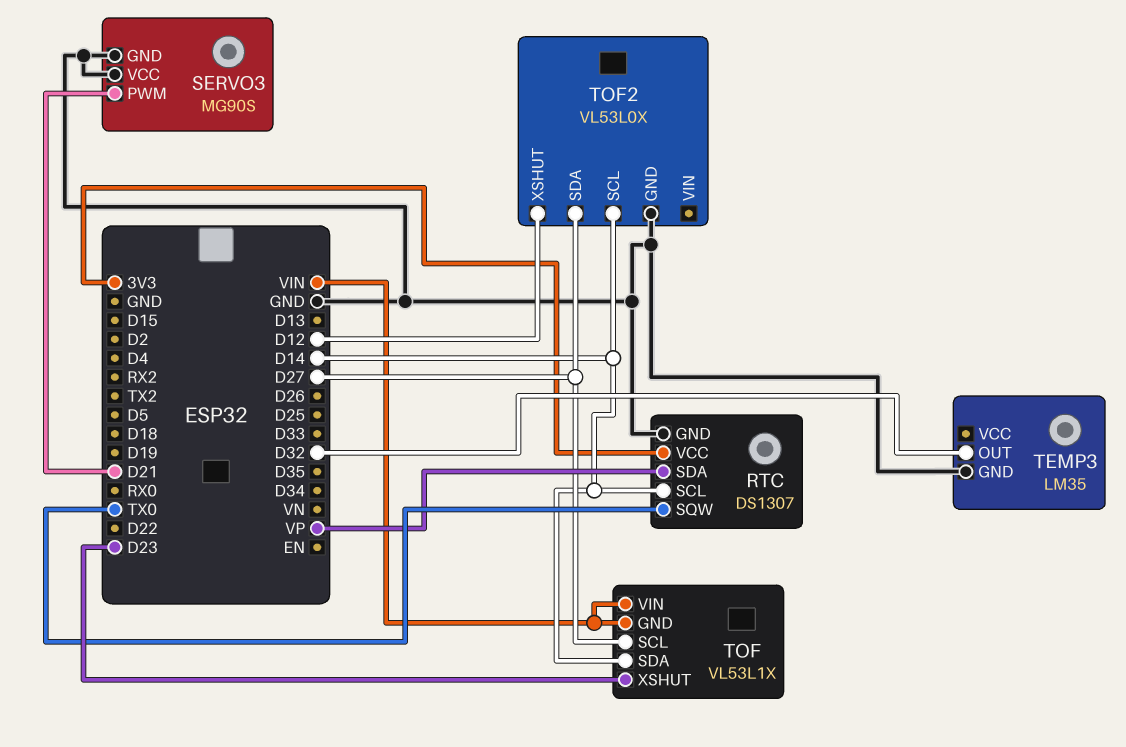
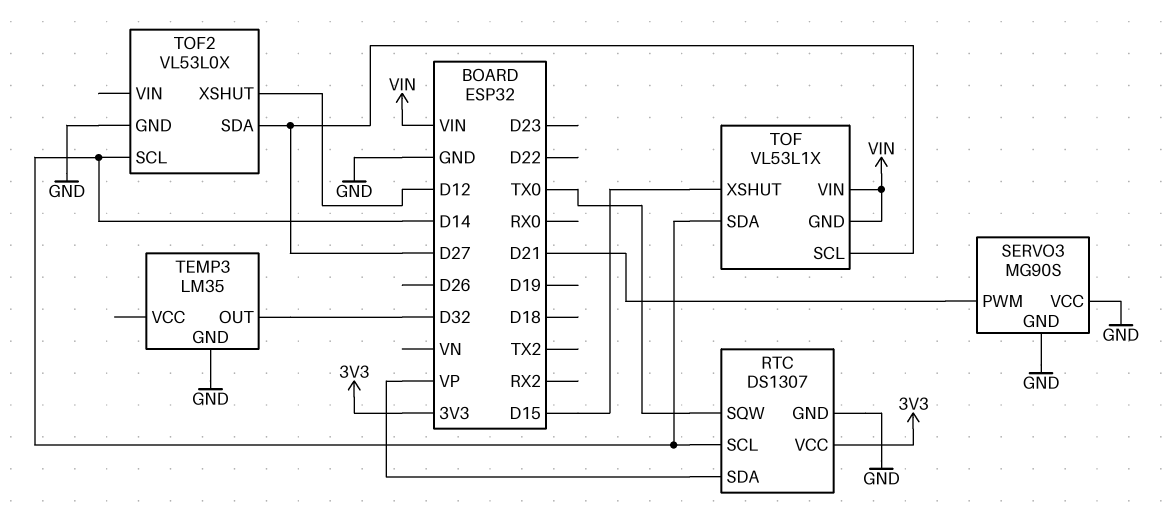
TOF pin XSHUT: D23 -> D15

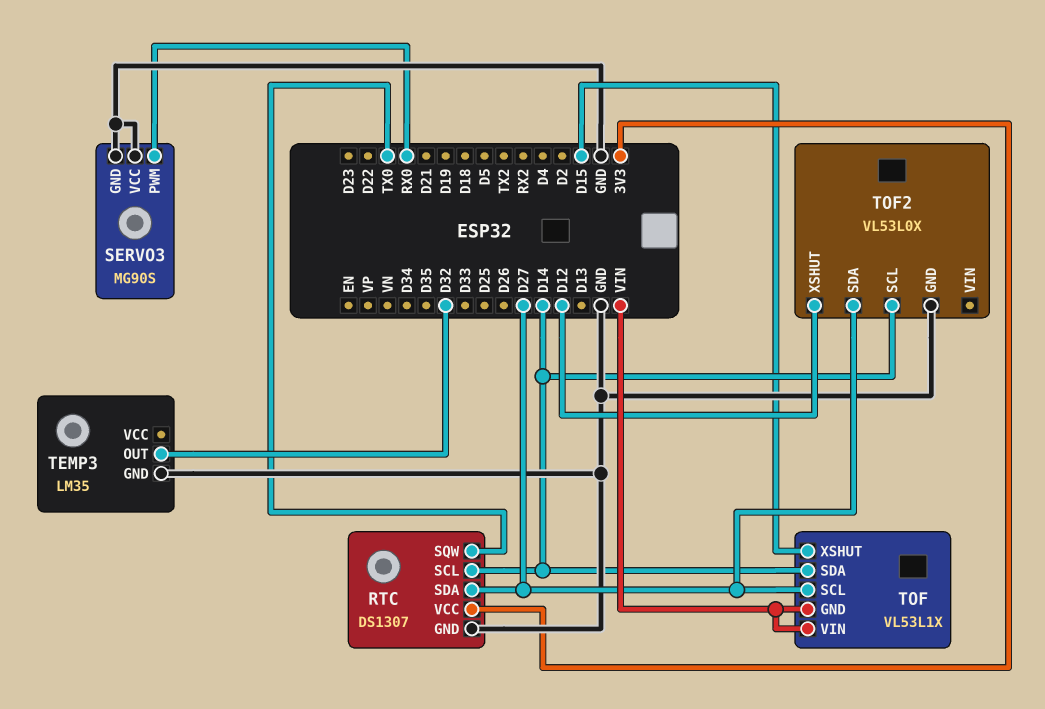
RTC pin SDA: VP -> D27
SERVO3 pin PWM: D21 -> RX0

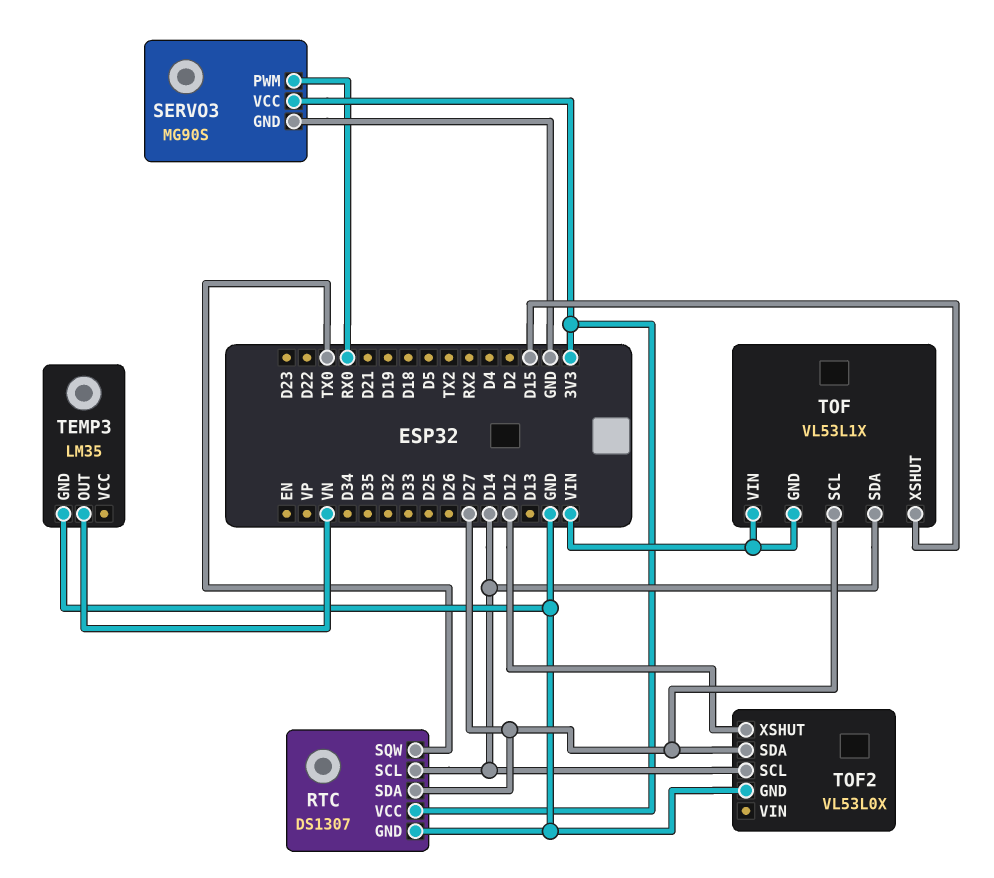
SERVO3 pin VCC: GND -> 3V3
TEMP3 pin OUT: D32 -> VN

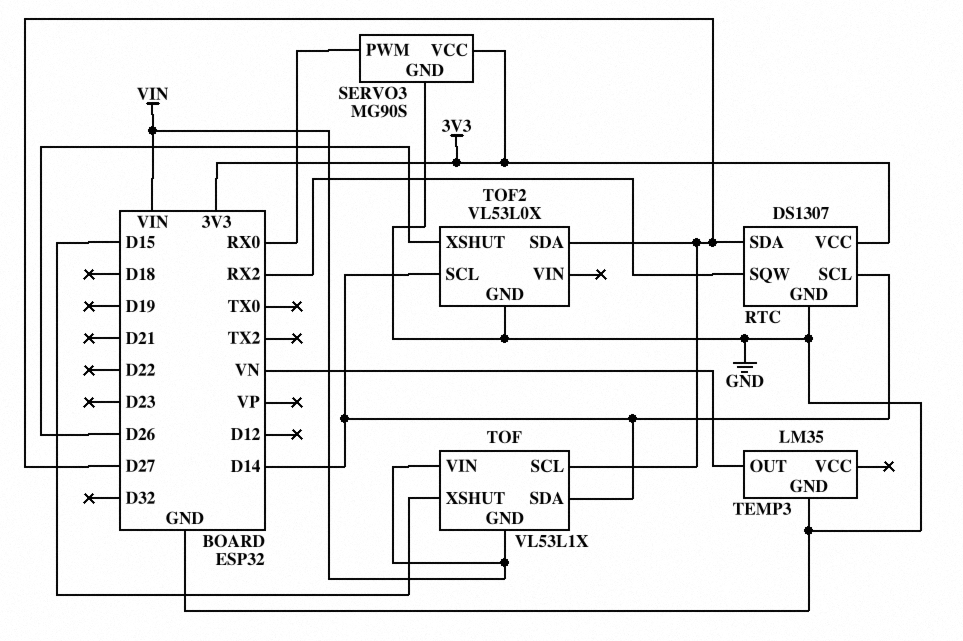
RTC pin SQW: TX0 -> RX2
TOF2 pin XSHUT: D12 -> D26

